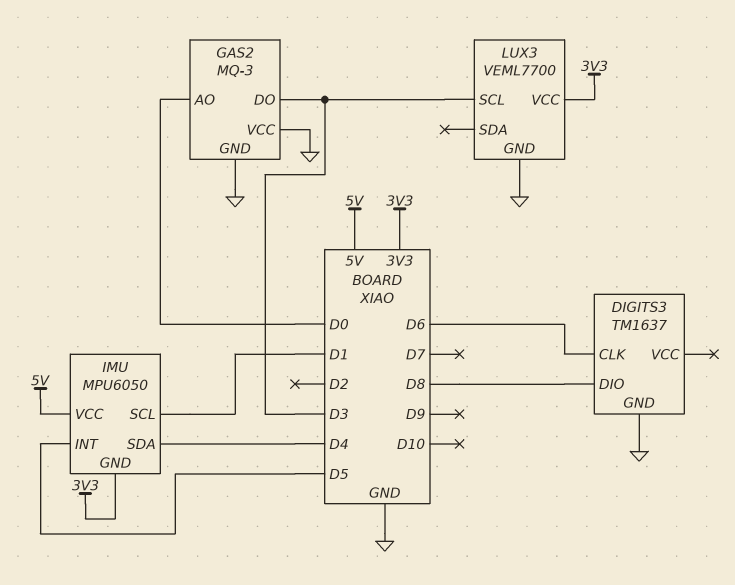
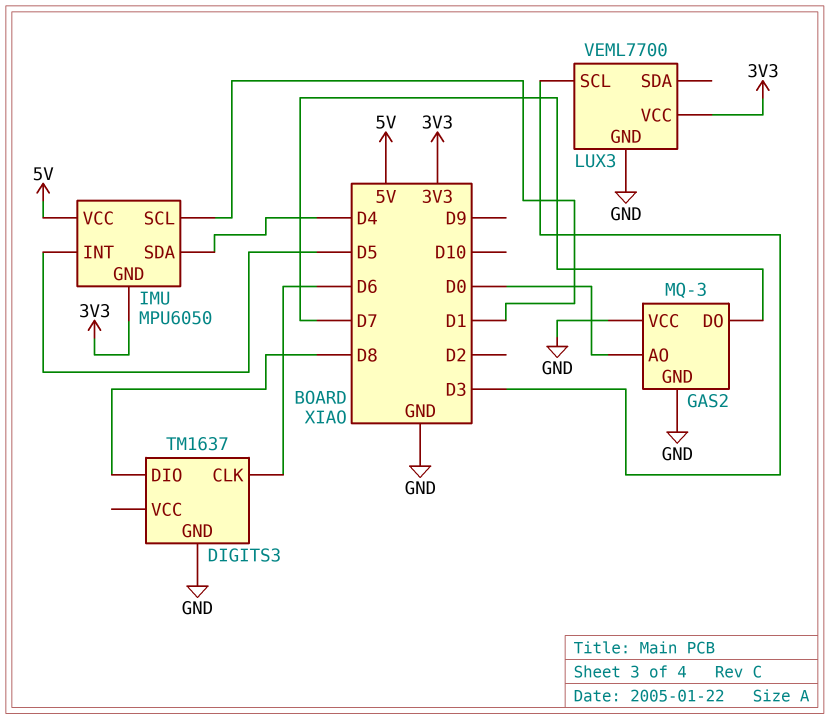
GAS2 pin DO: D3 -> D7

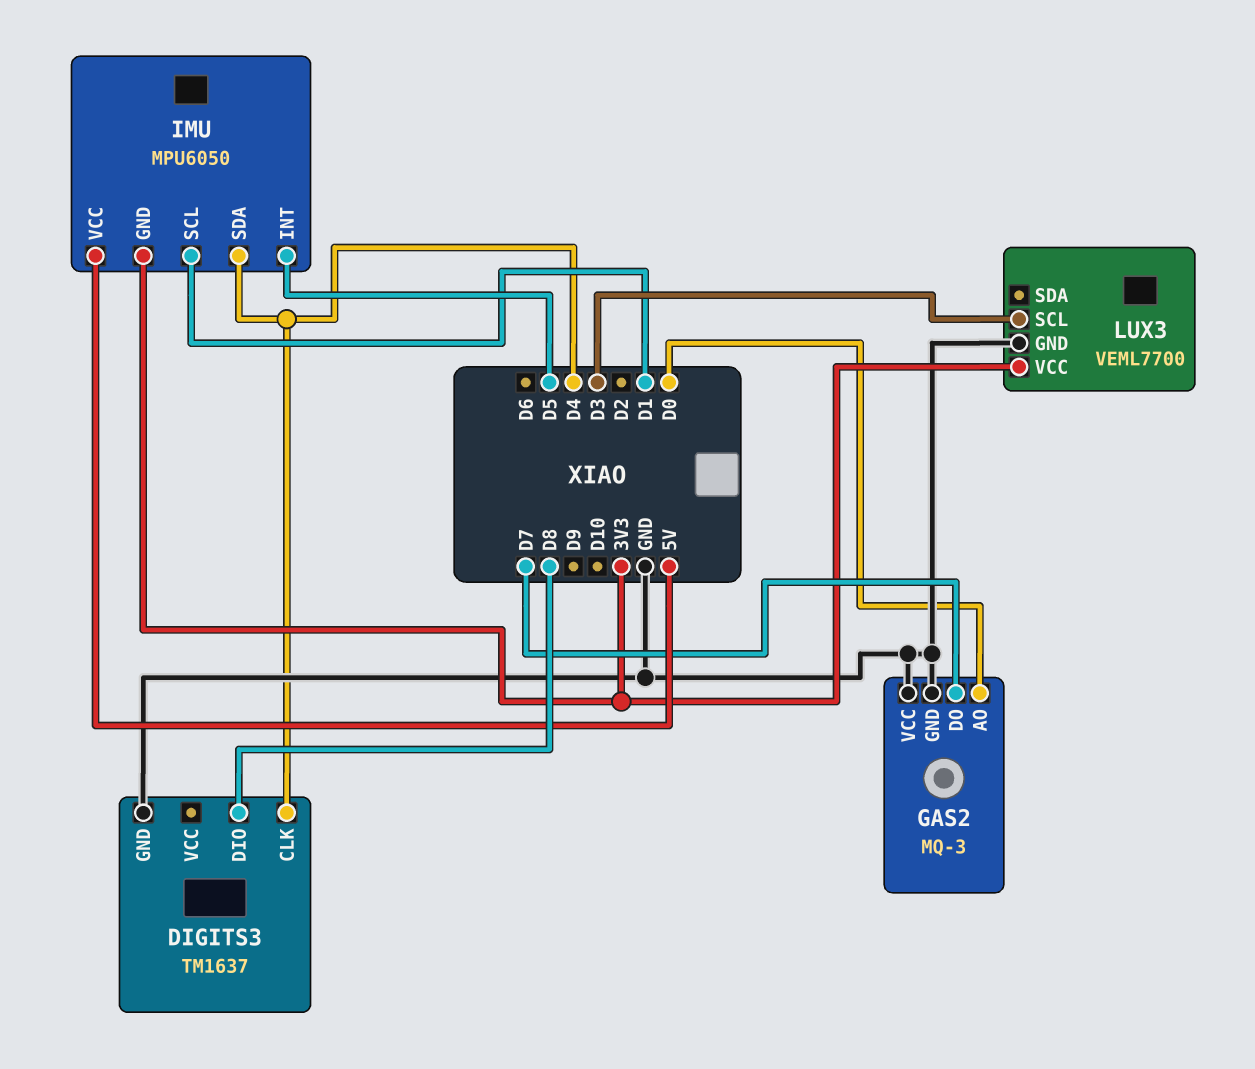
DIGITS3 pin CLK: D6 -> D4

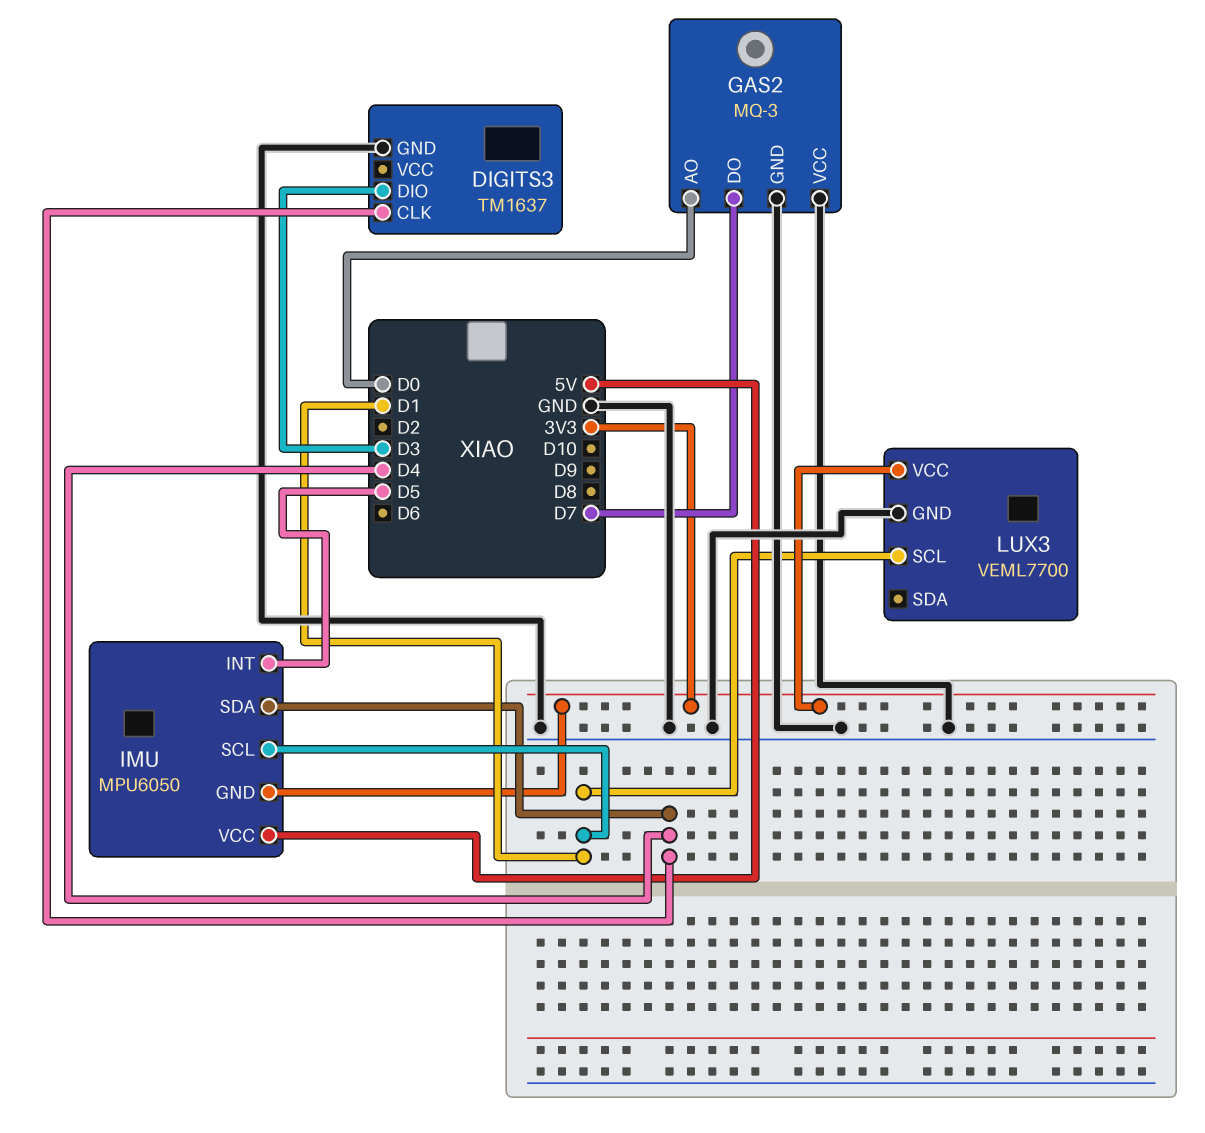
DIGITS3 pin DIO: D8 -> D3
LUX3 pin SCL: D3 -> D1

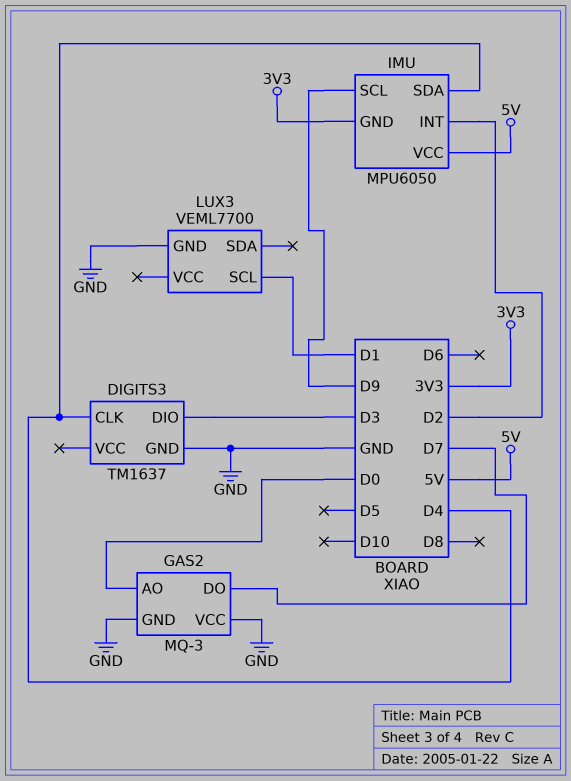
IMU pin INT: D5 -> D2
IMU pin SCL: D1 -> D9
LUX3 pin VCC: 3V3 -> none

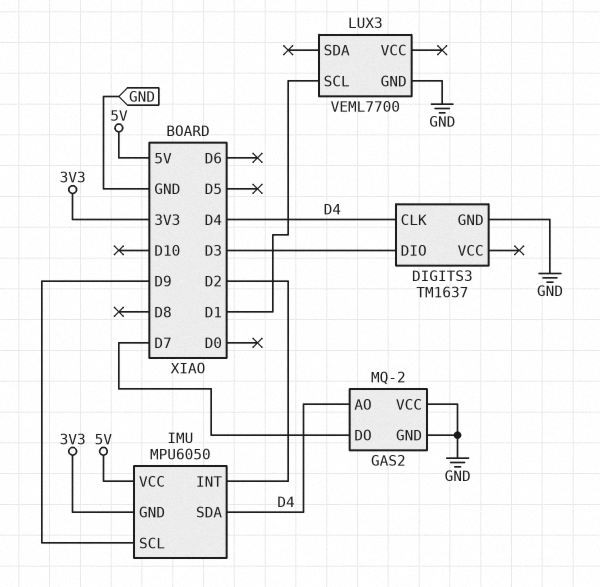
GAS2: MQ-3 -> MQ-2
GAS2 pin AO: D0 -> D4

